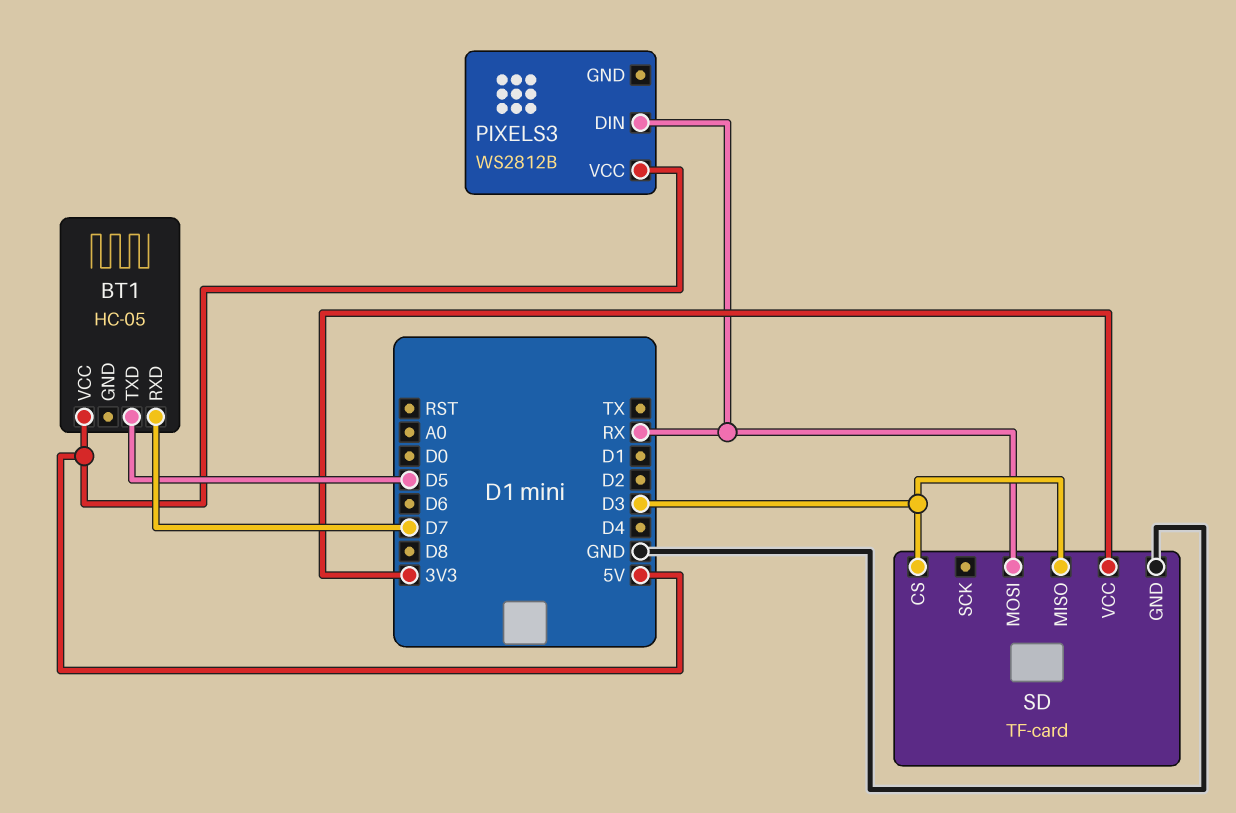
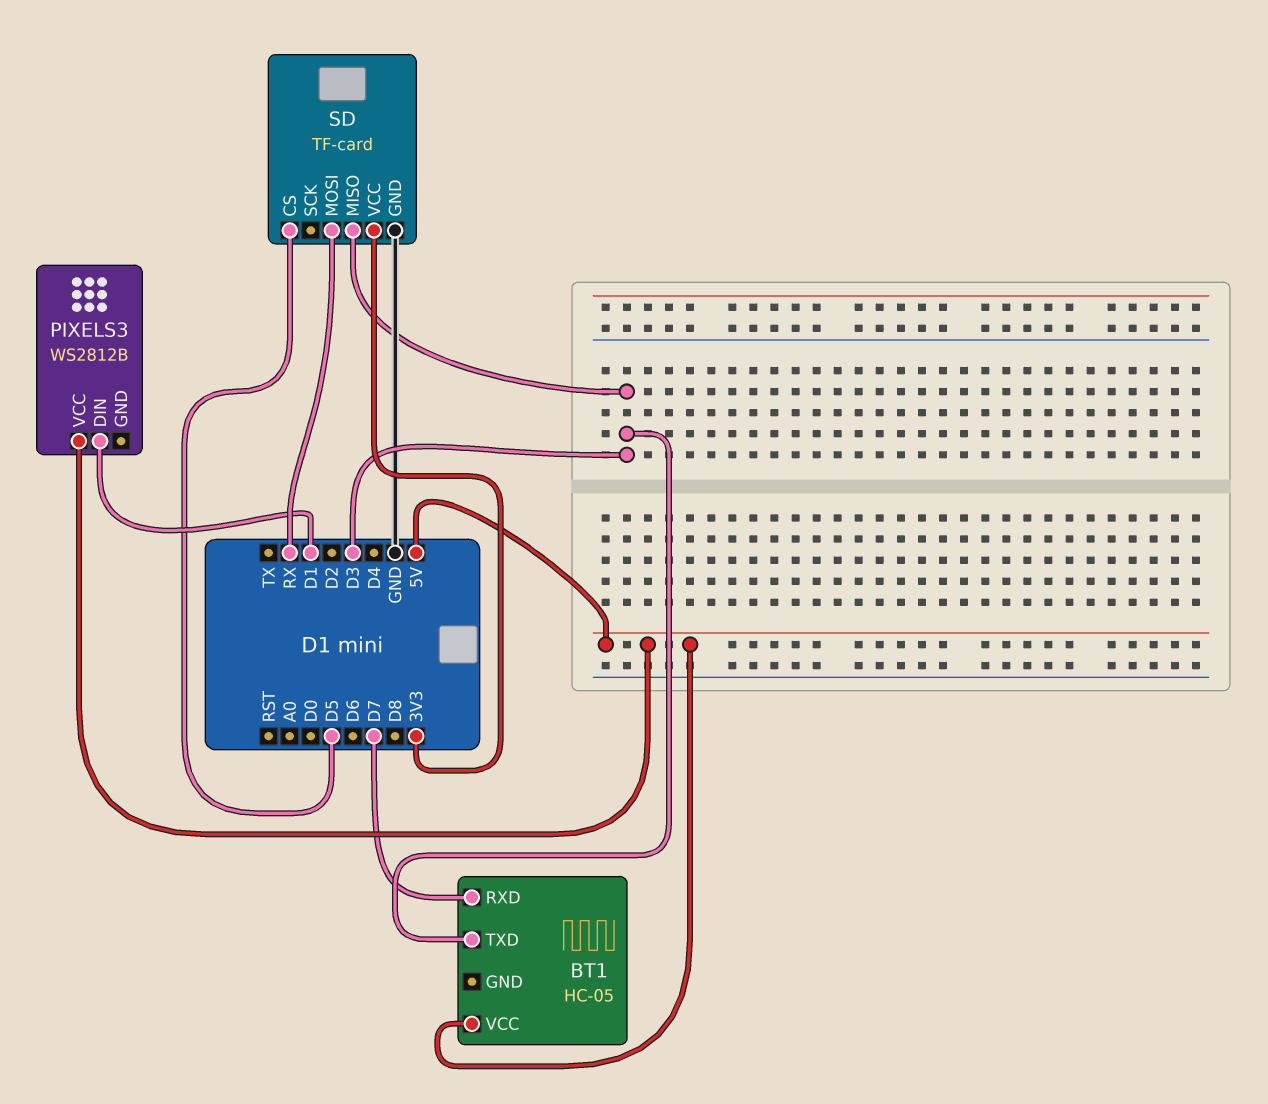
BT1 pin TXD: D5 -> D3
PIXELS3 pin DIN: RX -> D1
SD pin CS: D3 -> D5

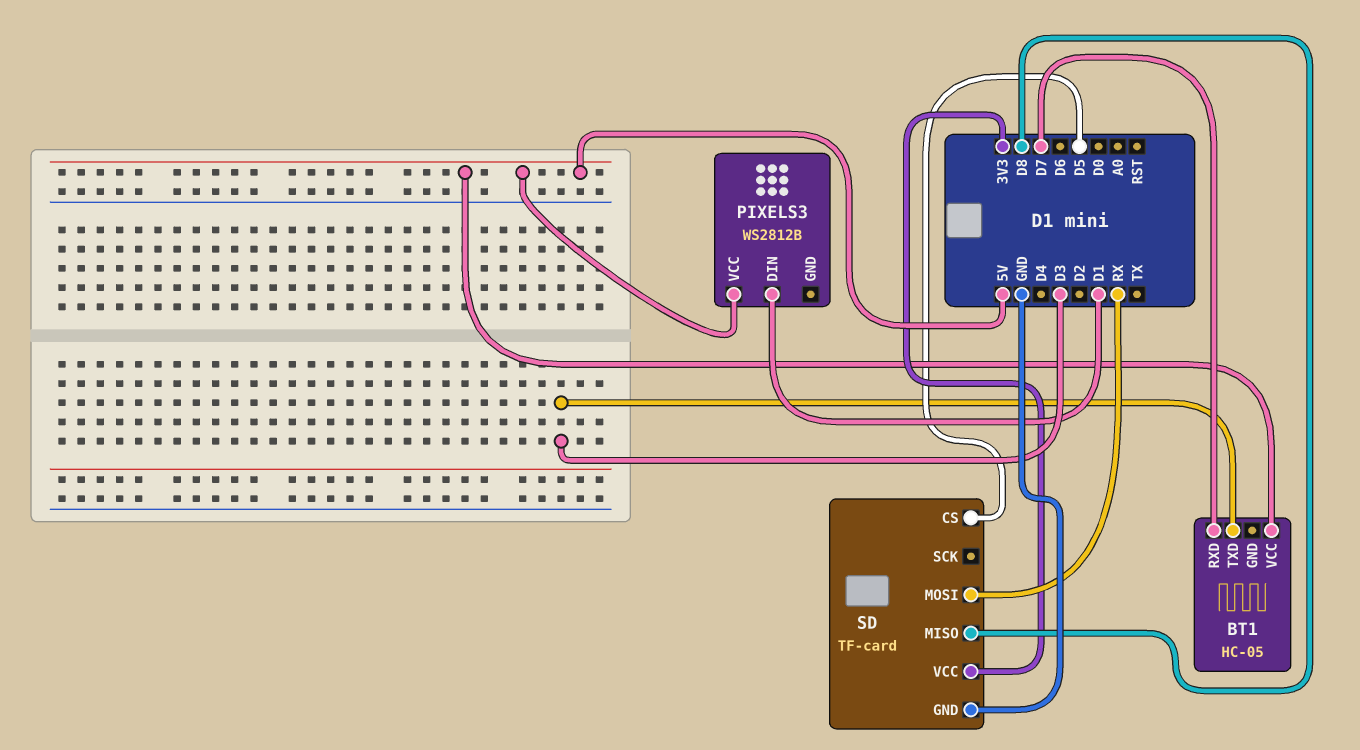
SD pin MISO: D3 -> D8

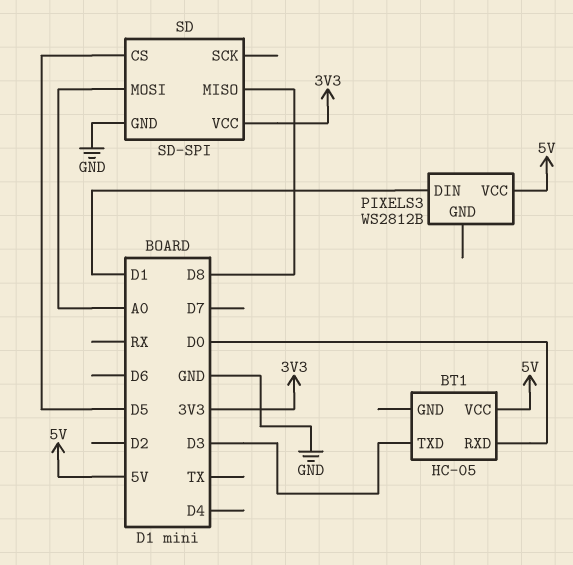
BT1 pin RXD: D7 -> D0
SD: TF-card -> SD-SPI
SD pin MOSI: RX -> A0

